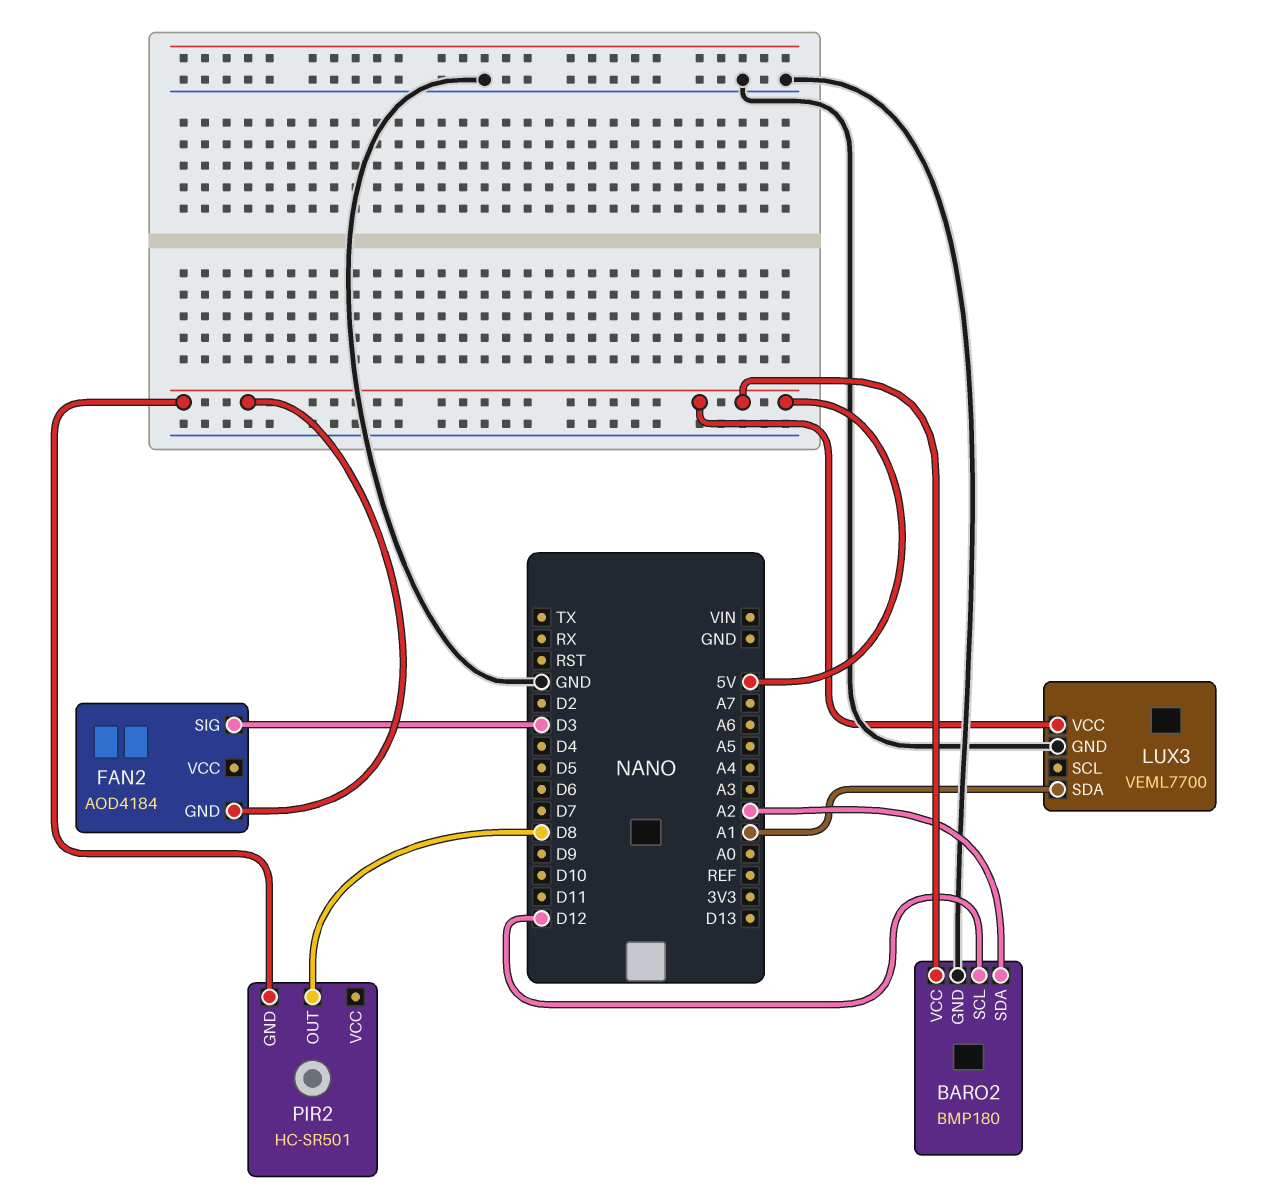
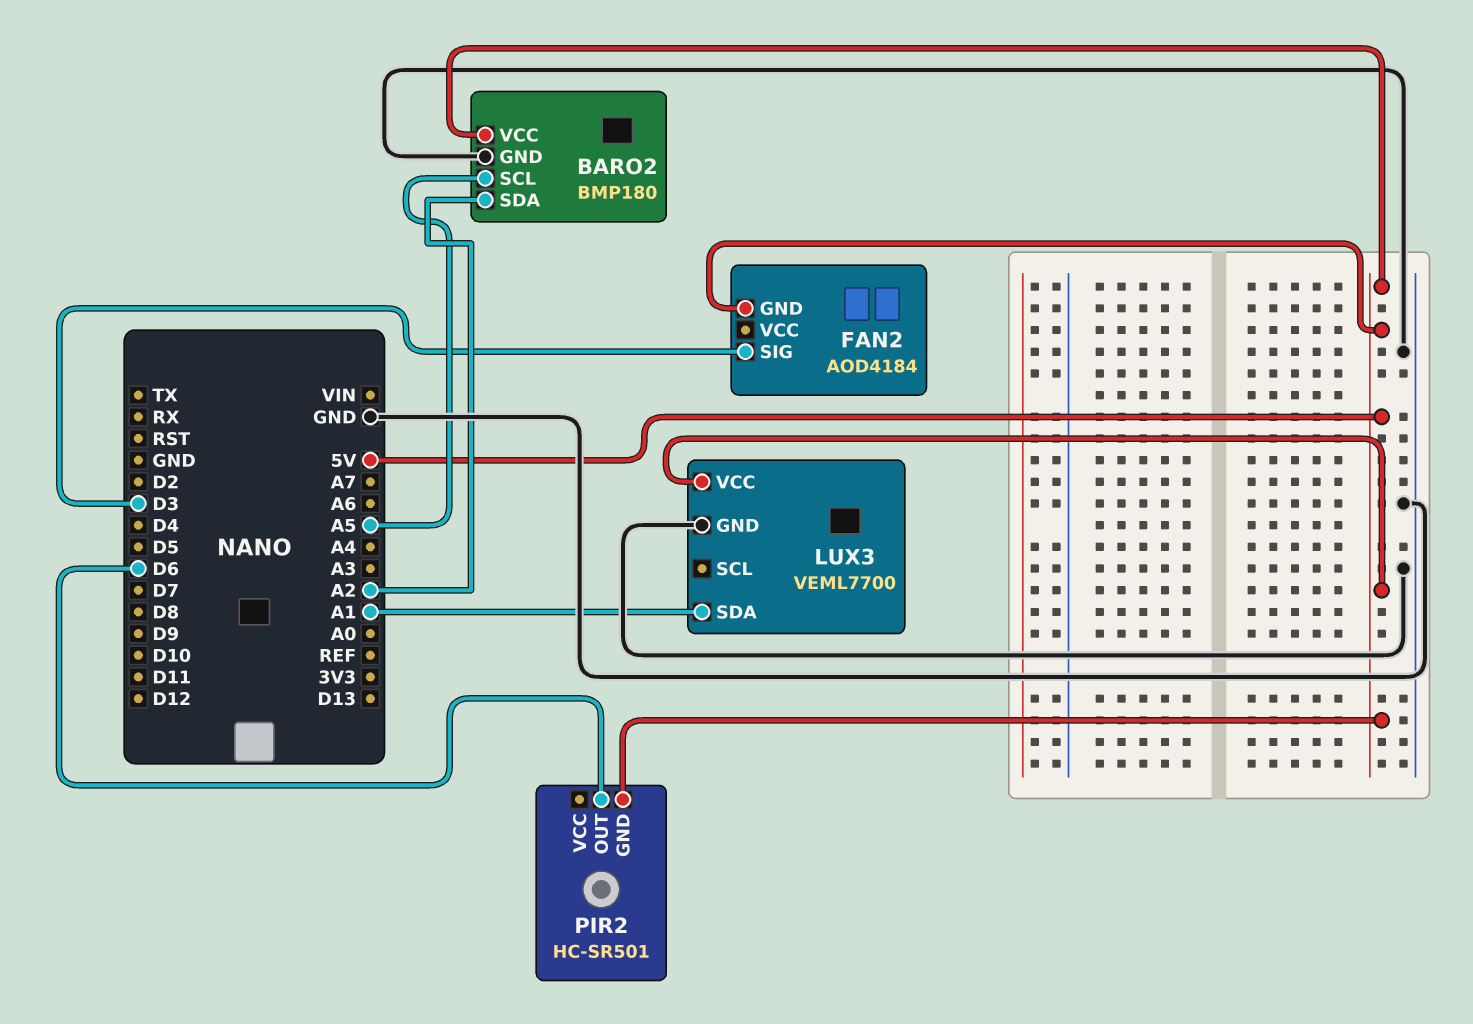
BARO2 pin SCL: D12 -> A5
PIR2 pin OUT: D8 -> D6

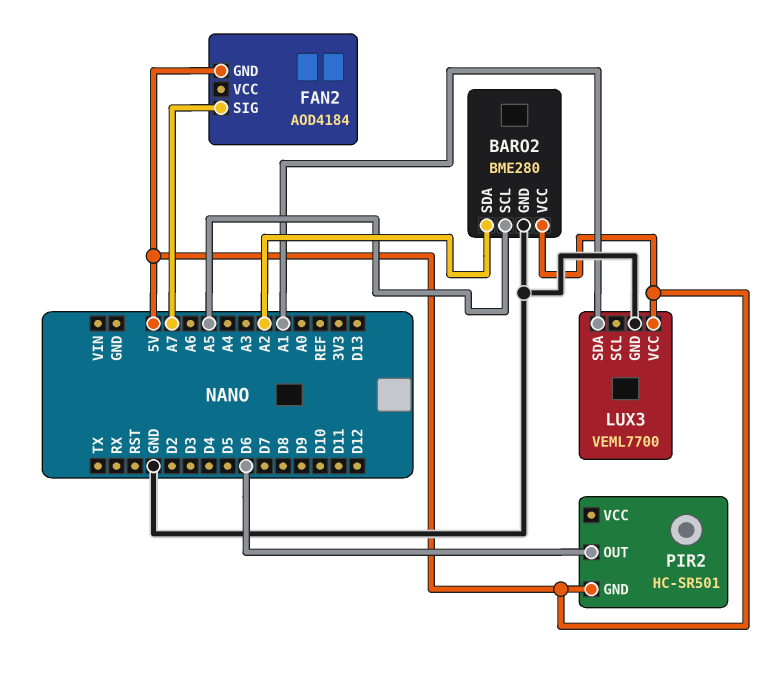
BARO2: BMP180 -> BME280
FAN2 pin SIG: D3 -> A7

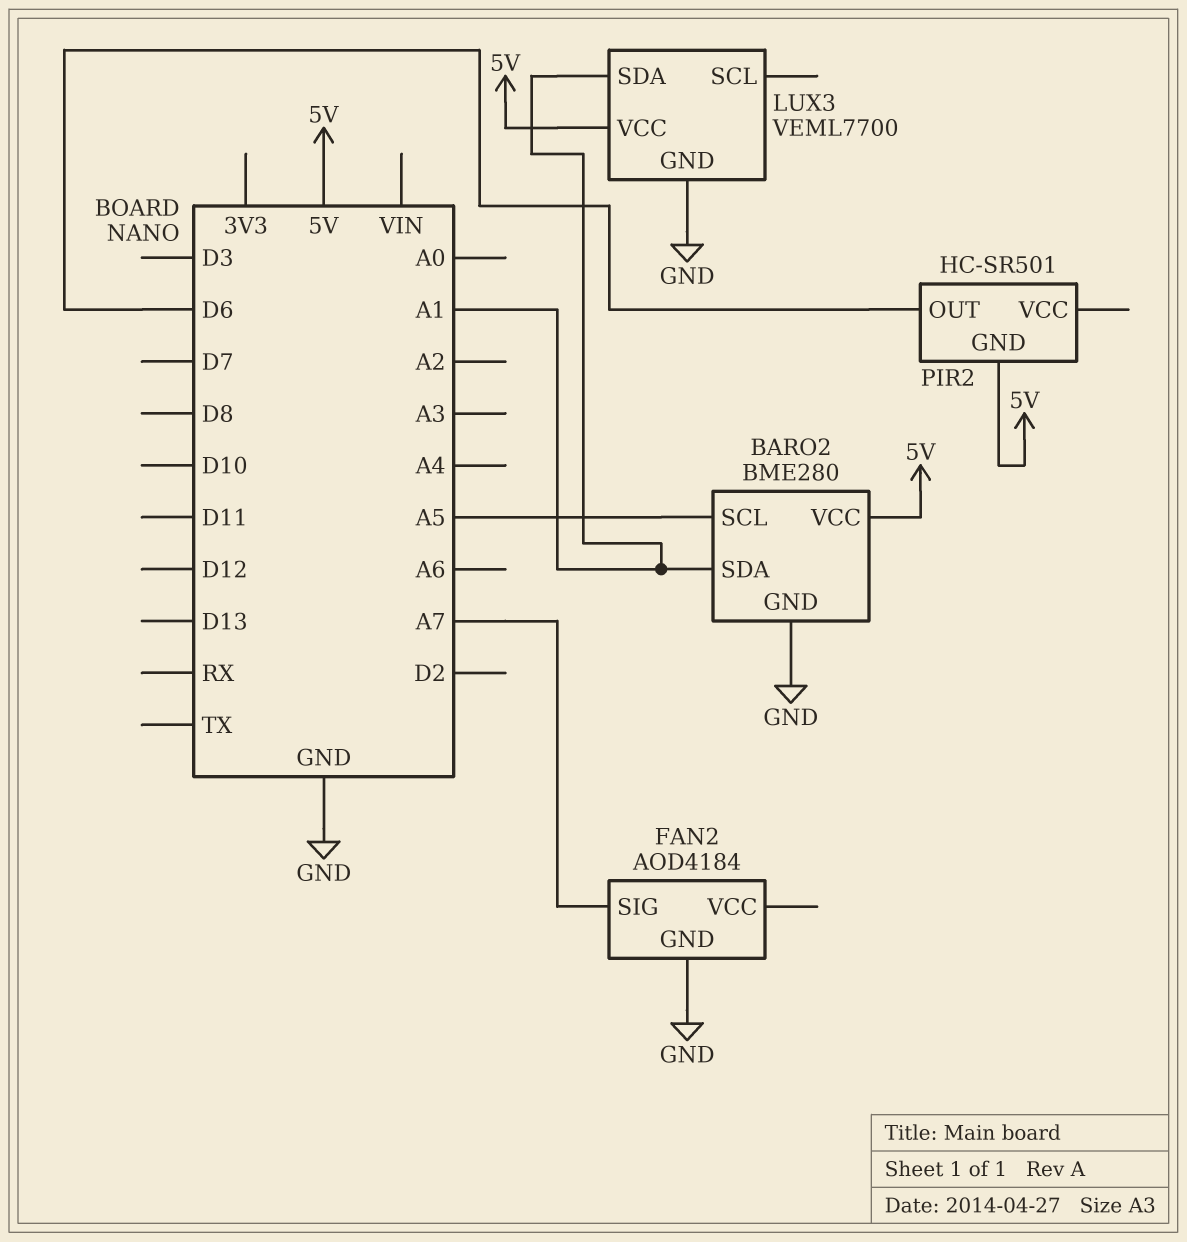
BARO2 pin SDA: A2 -> A1
FAN2 pin GND: 5V -> GND

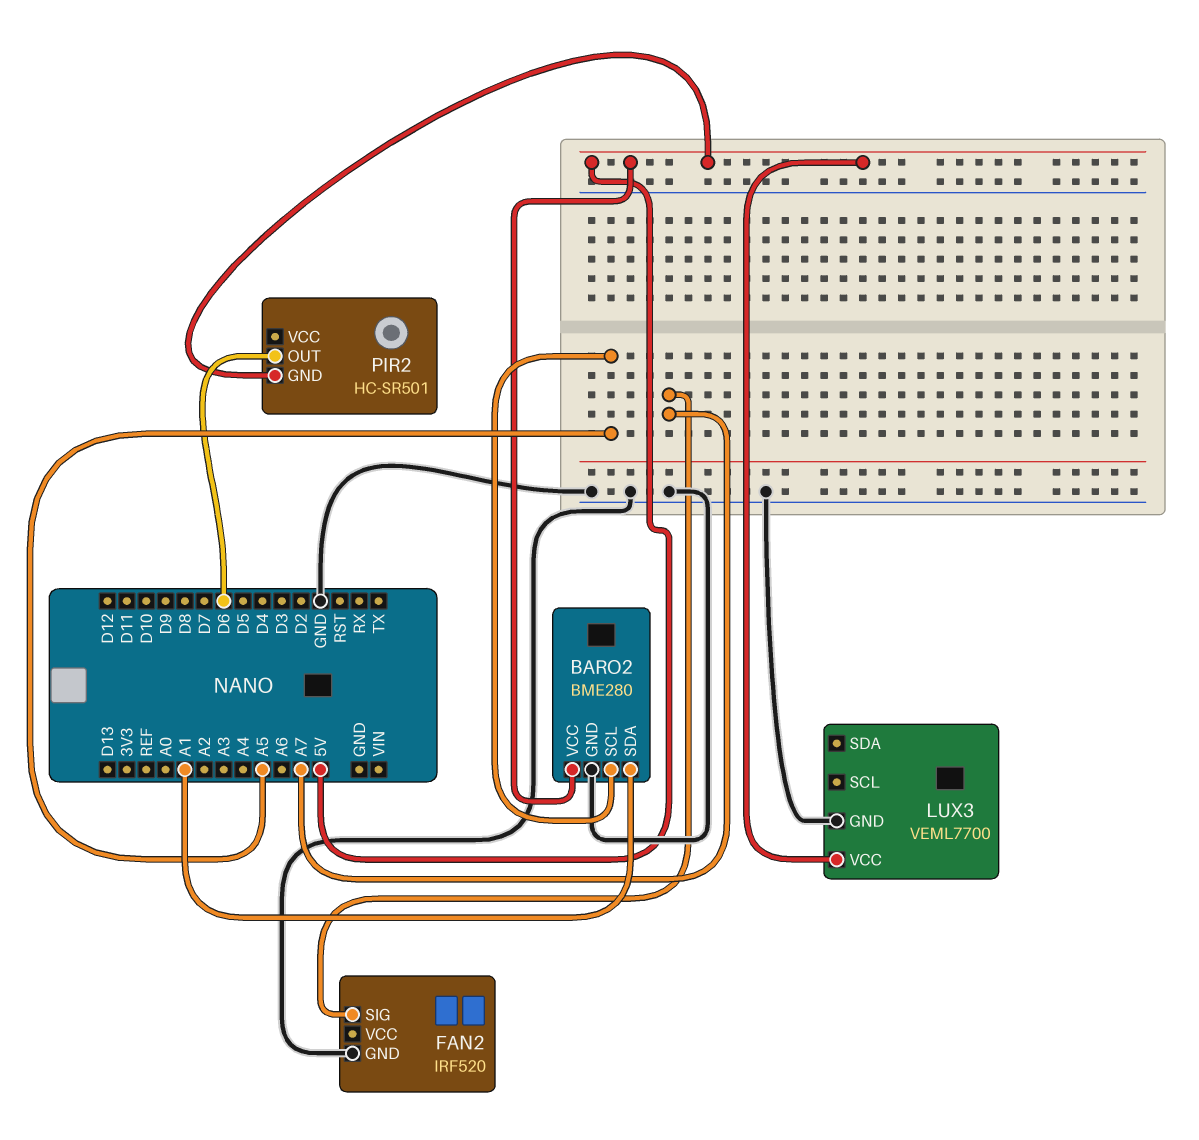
FAN2: AOD4184 -> IRF520
LUX3 pin SDA: A1 -> none

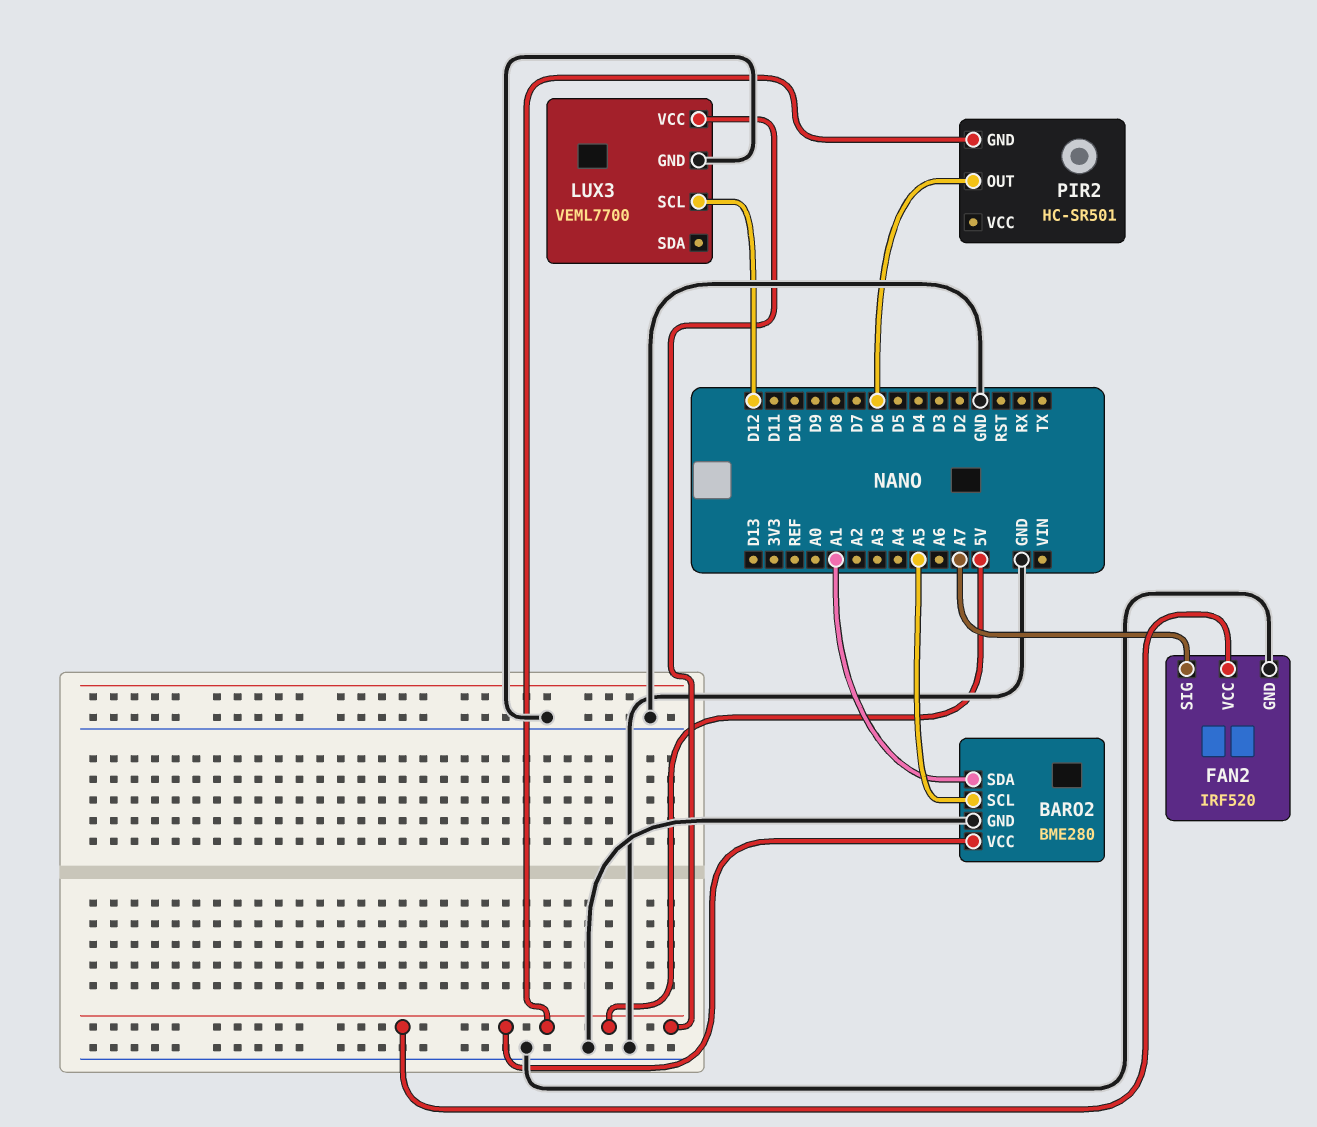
FAN2 pin VCC: none -> 5V
LUX3 pin SCL: none -> D12

